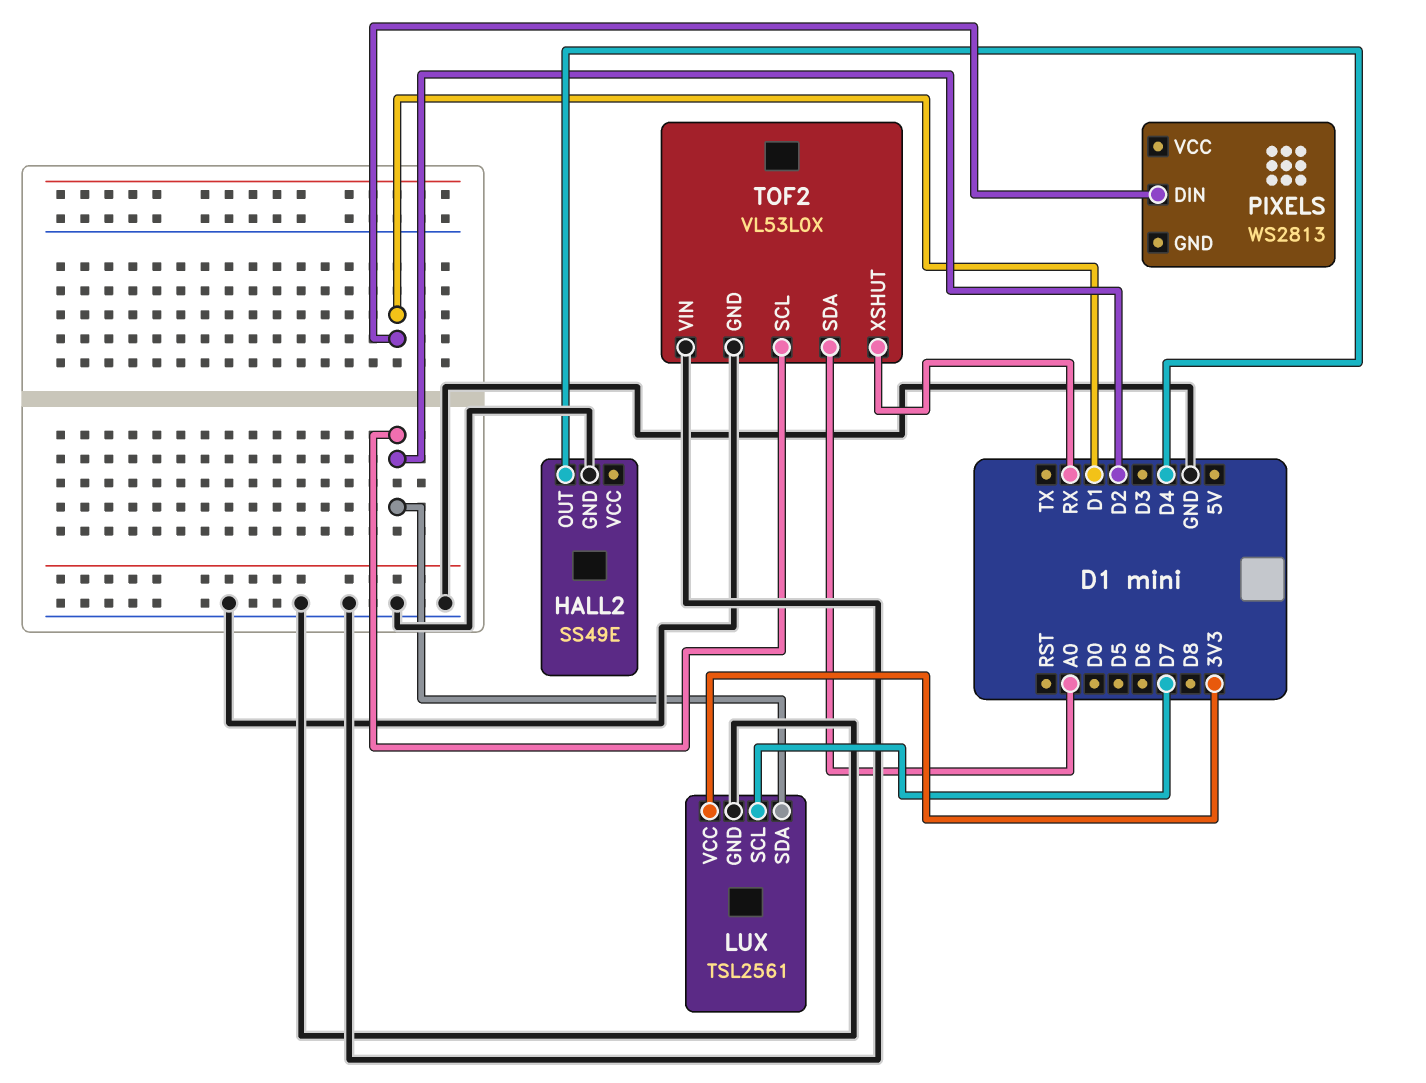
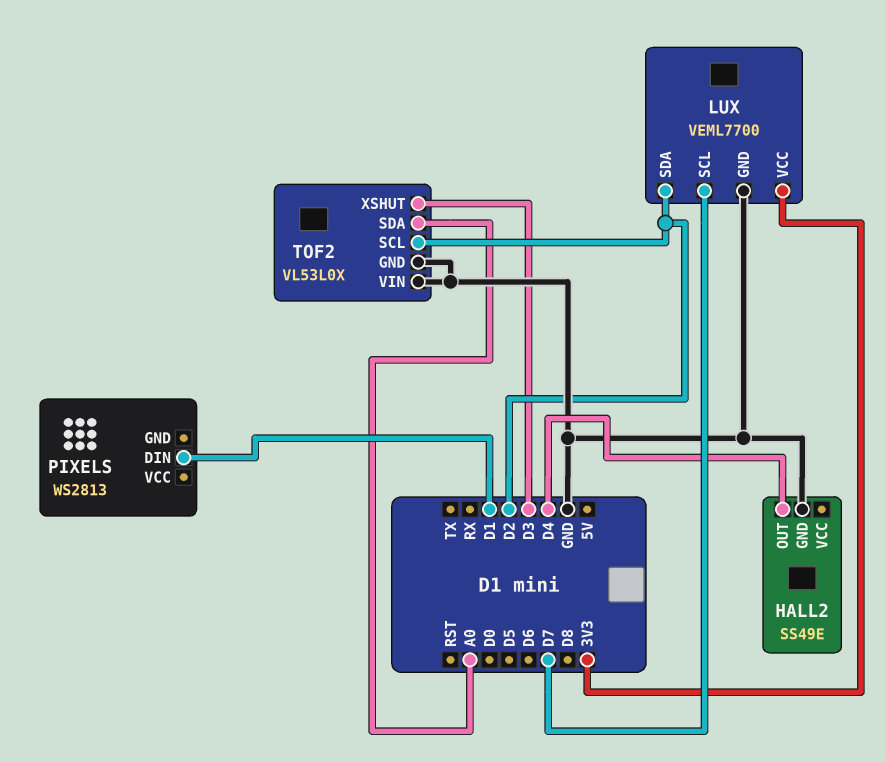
LUX: TSL2561 -> VEML7700
TOF2 pin XSHUT: RX -> D3

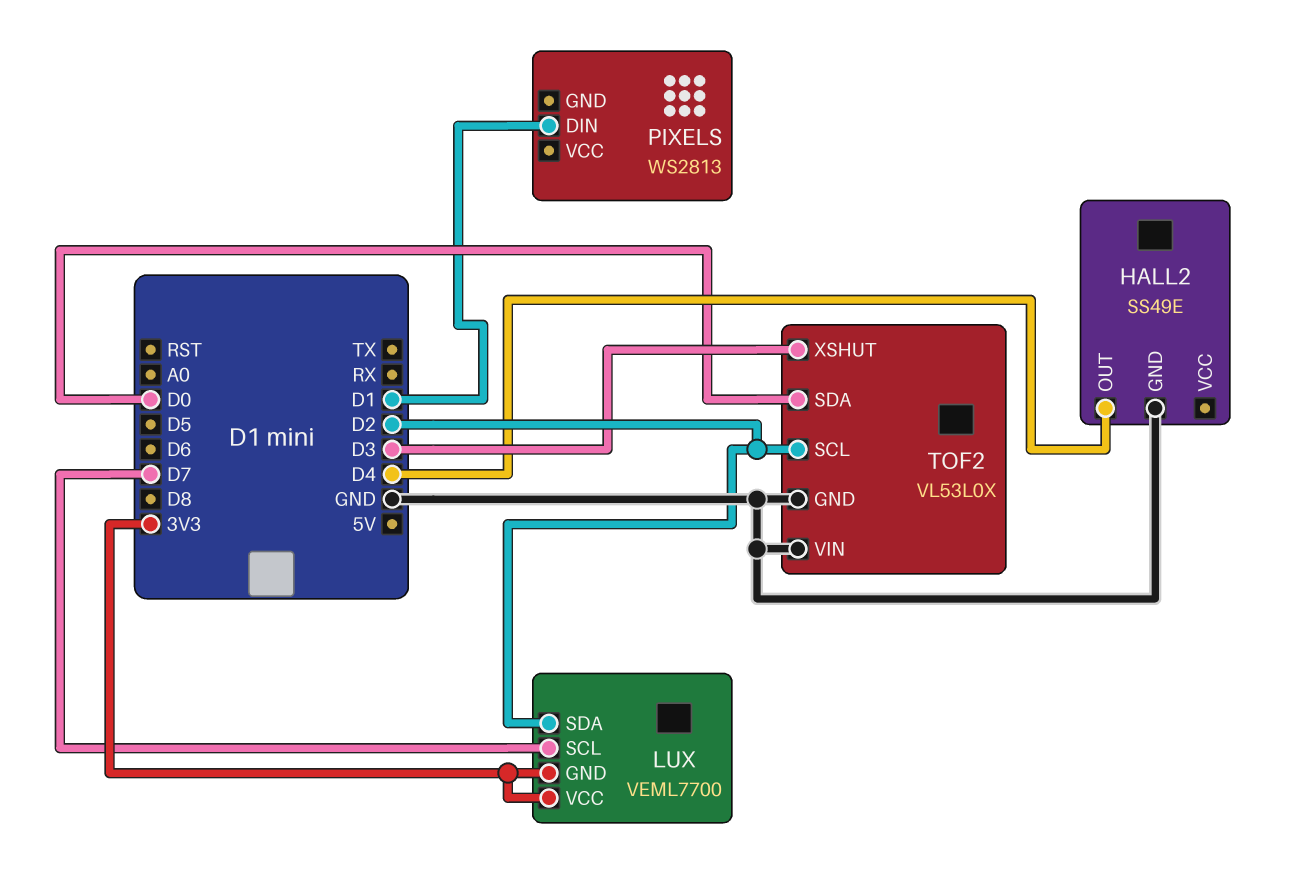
LUX pin GND: GND -> 3V3
TOF2 pin SDA: A0 -> D0

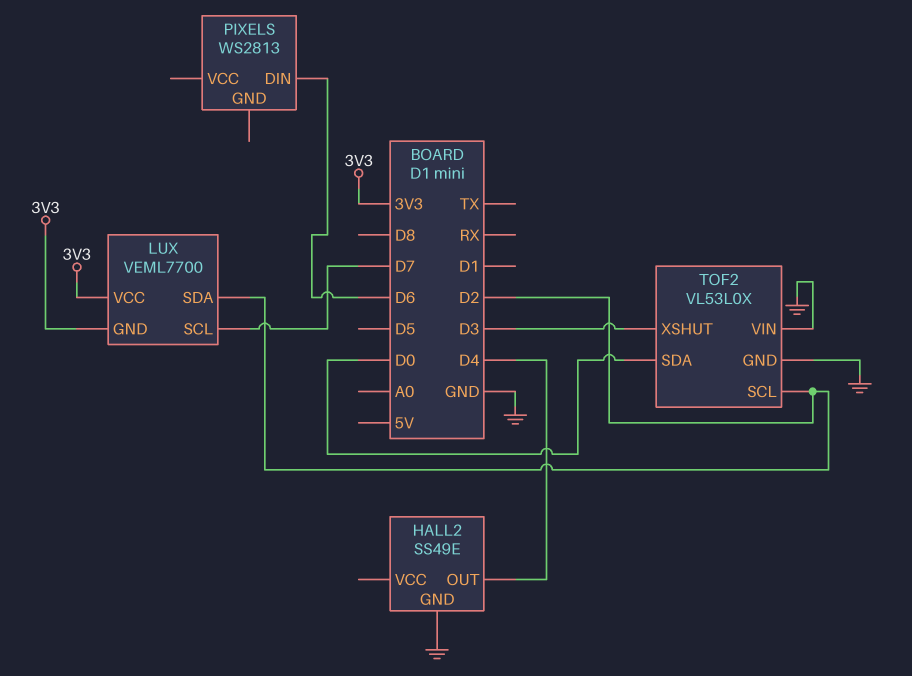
PIXELS pin DIN: D1 -> D6

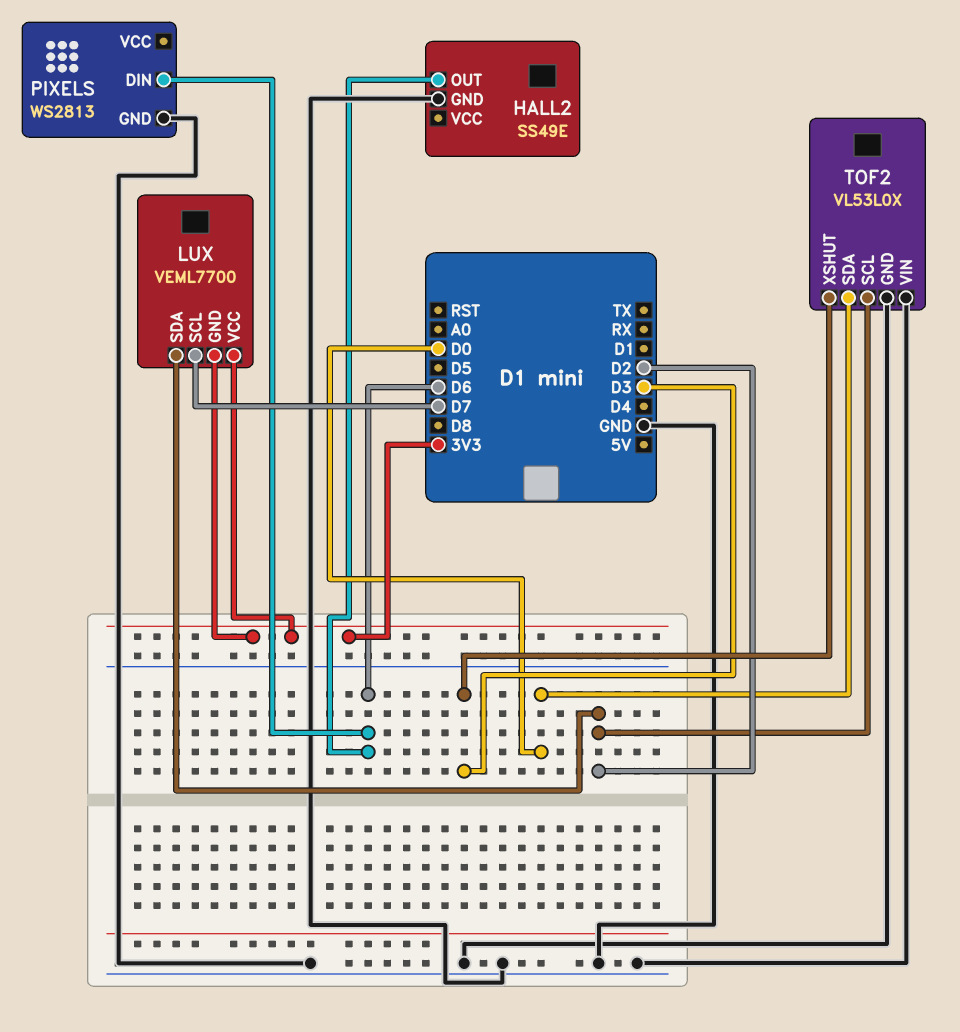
HALL2 pin OUT: D4 -> D6
PIXELS pin GND: none -> GND

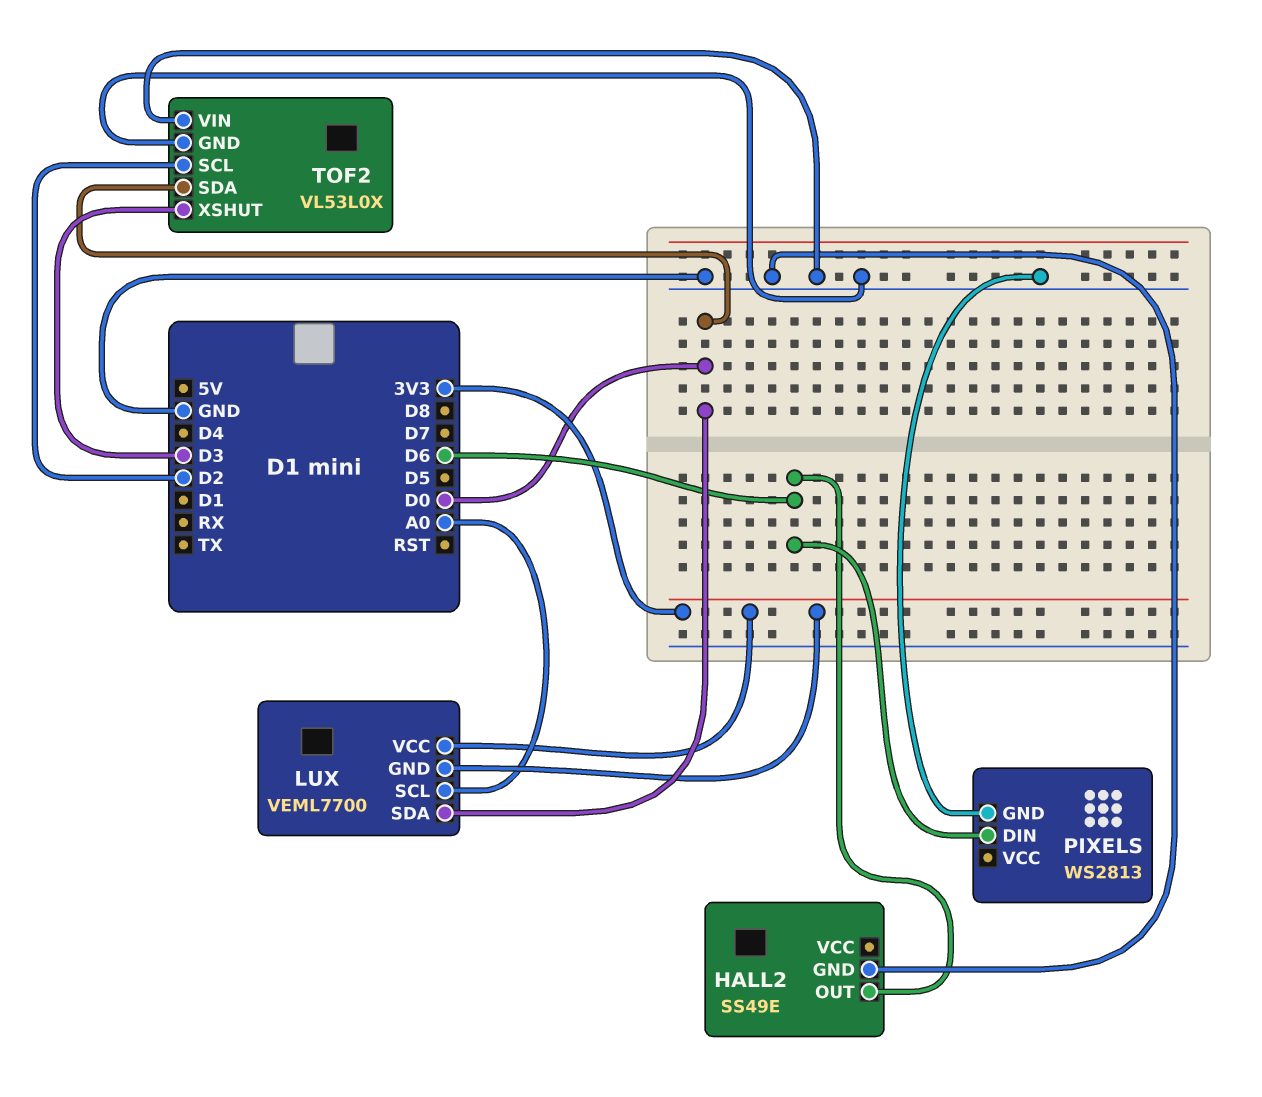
LUX pin SCL: D7 -> A0
LUX pin SDA: D2 -> D0

